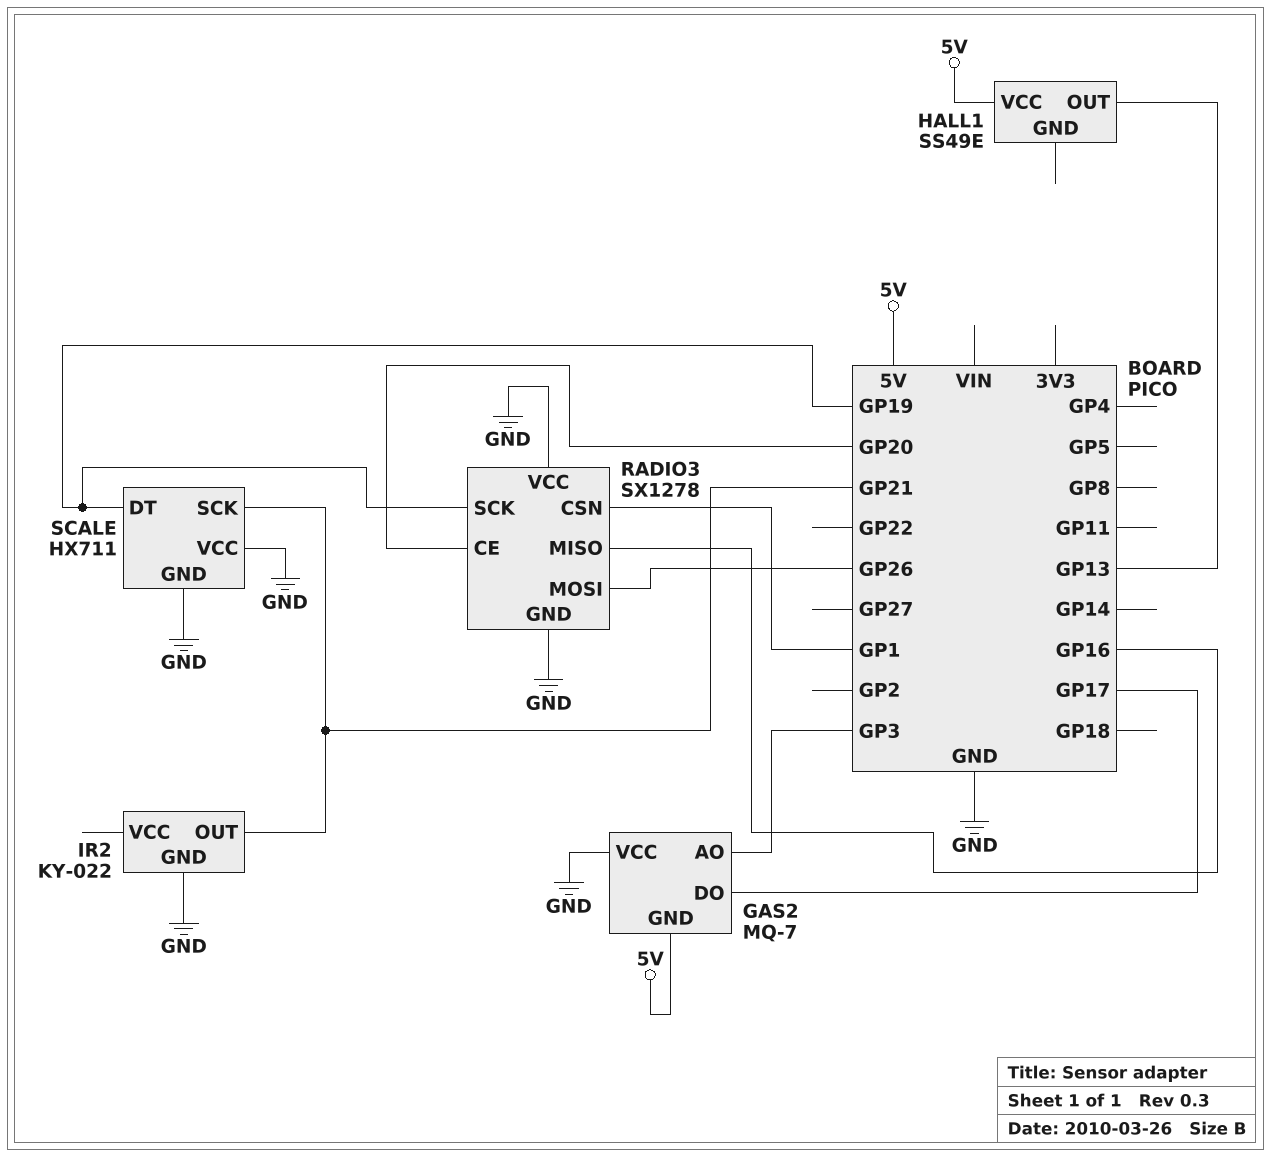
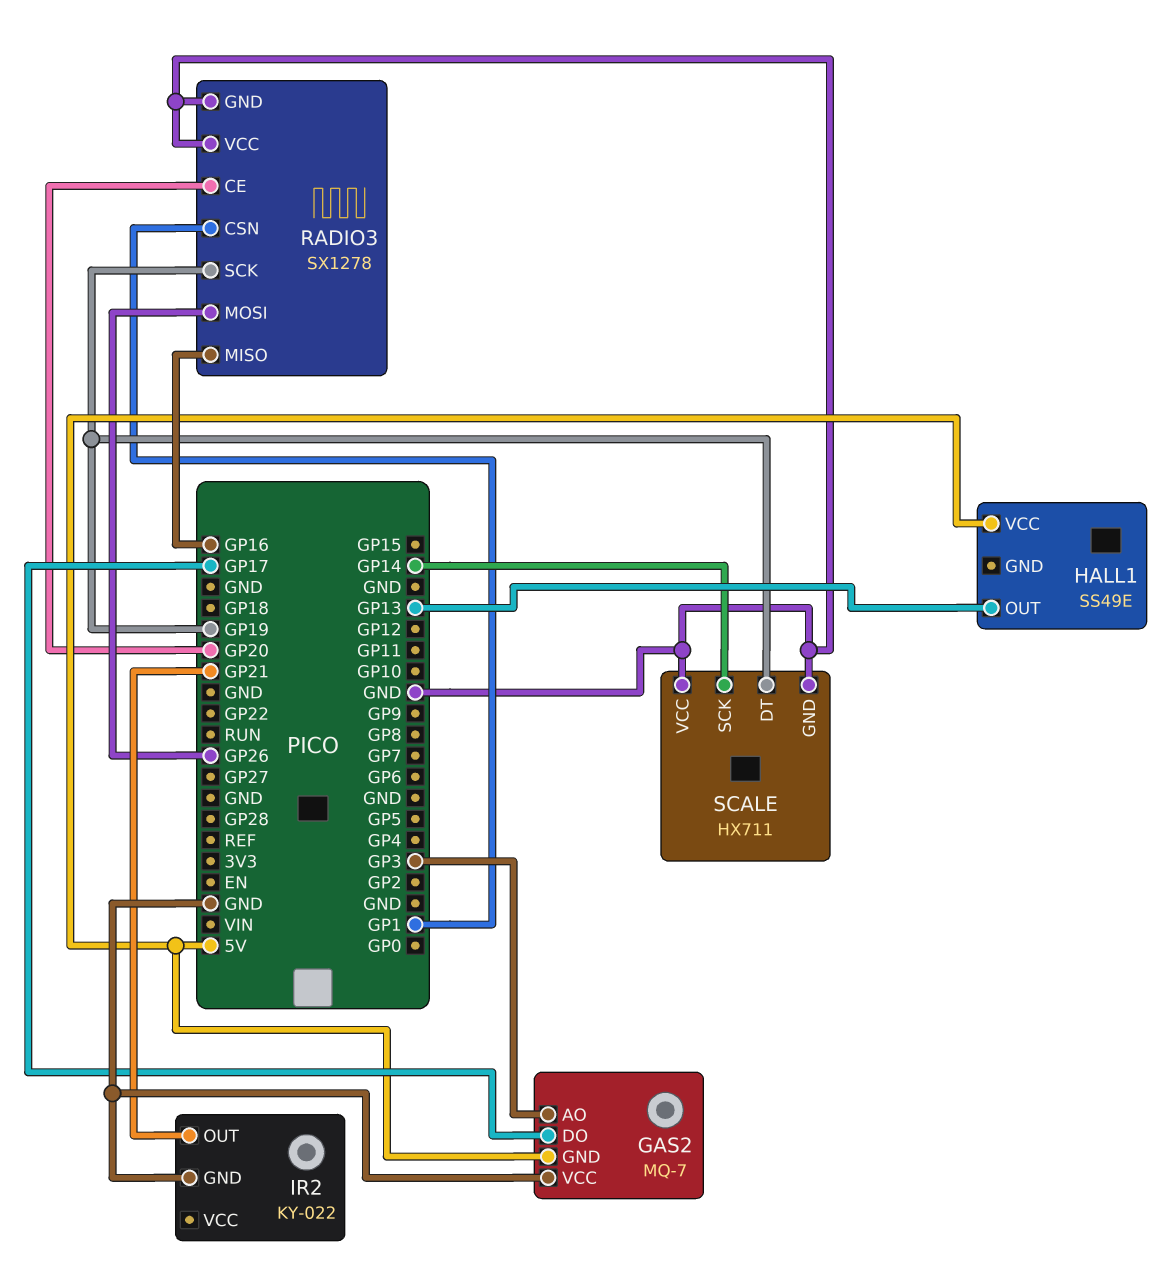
SCALE pin SCK: GP21 -> GP14

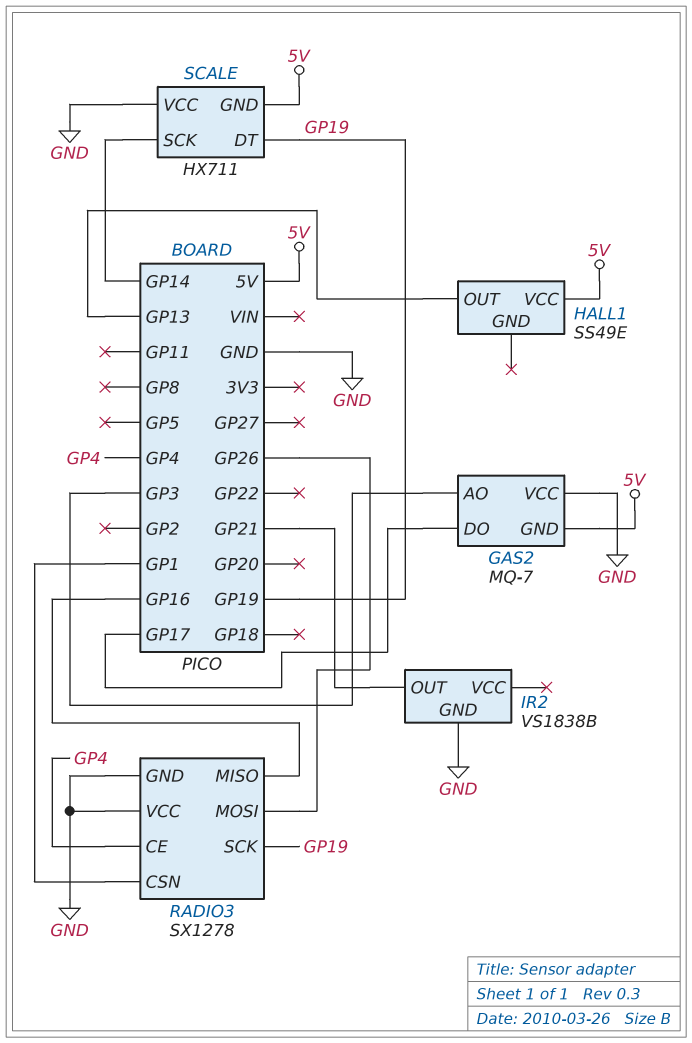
IR2: KY-022 -> VS1838B
RADIO3 pin CE: GP20 -> GP4
SCALE pin GND: GND -> 5V

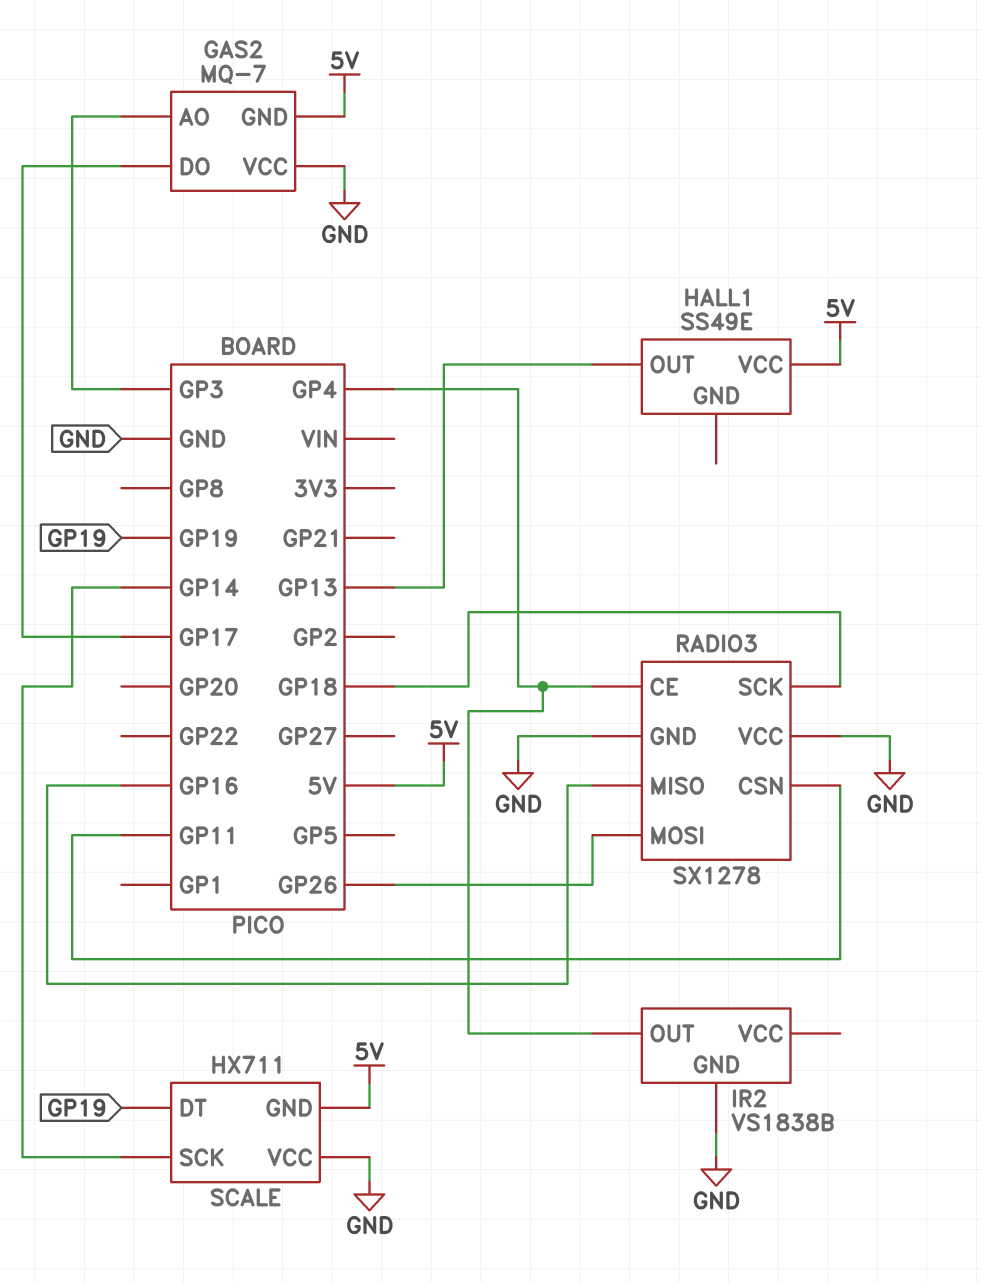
IR2 pin OUT: GP21 -> GP4
RADIO3 pin CSN: GP1 -> GP11
RADIO3 pin SCK: GP19 -> GP18

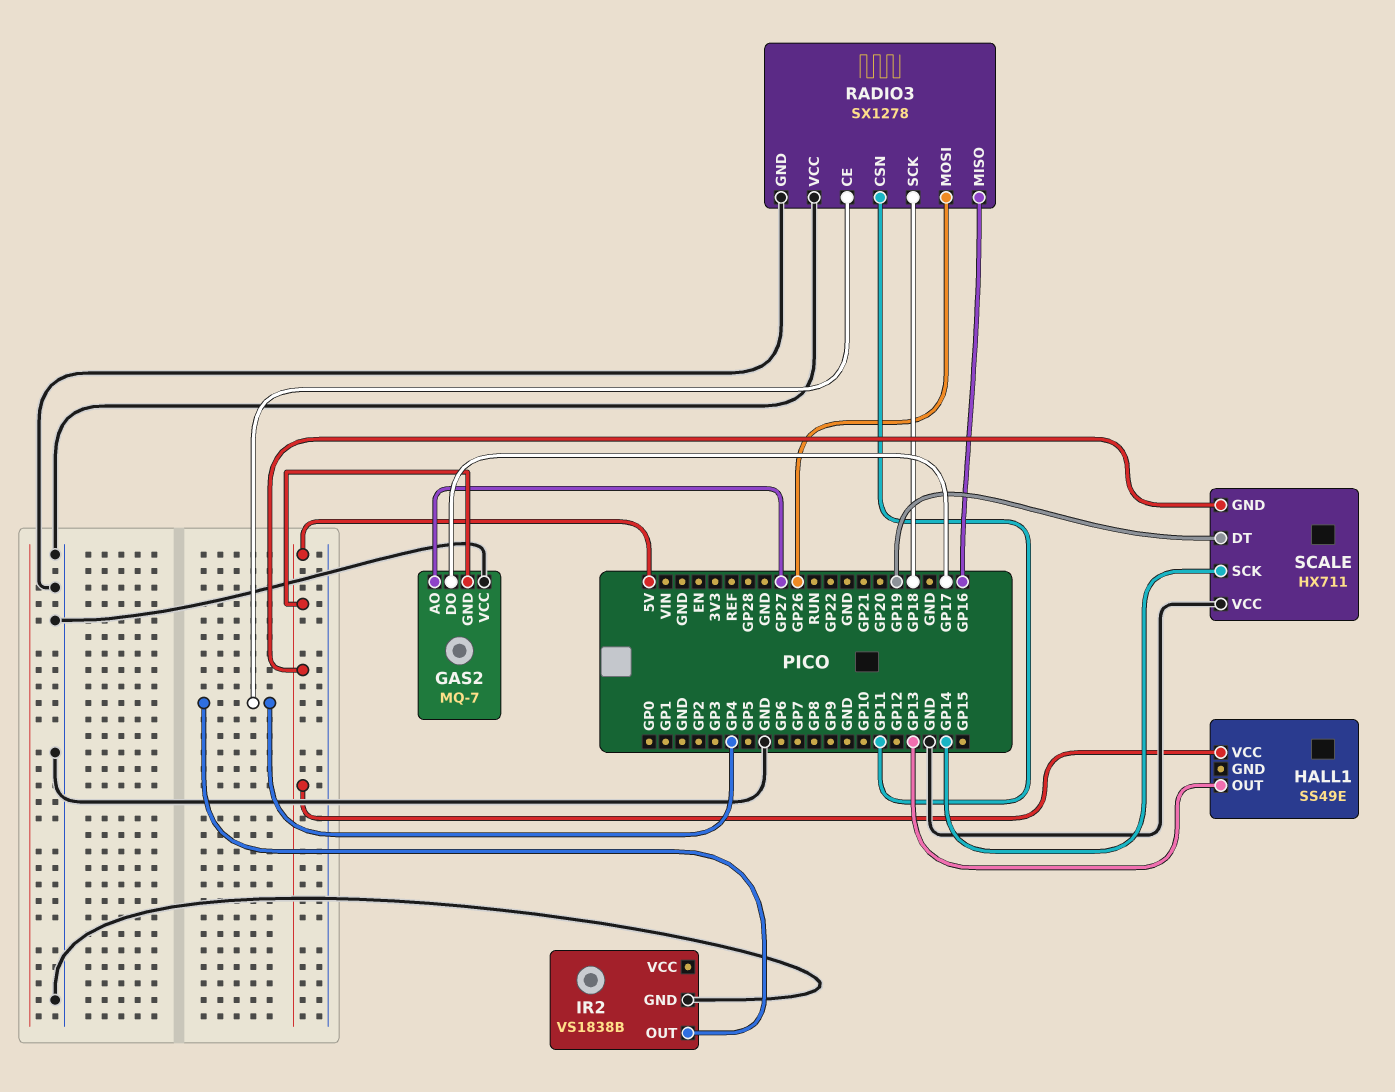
GAS2 pin AO: GP3 -> GP27

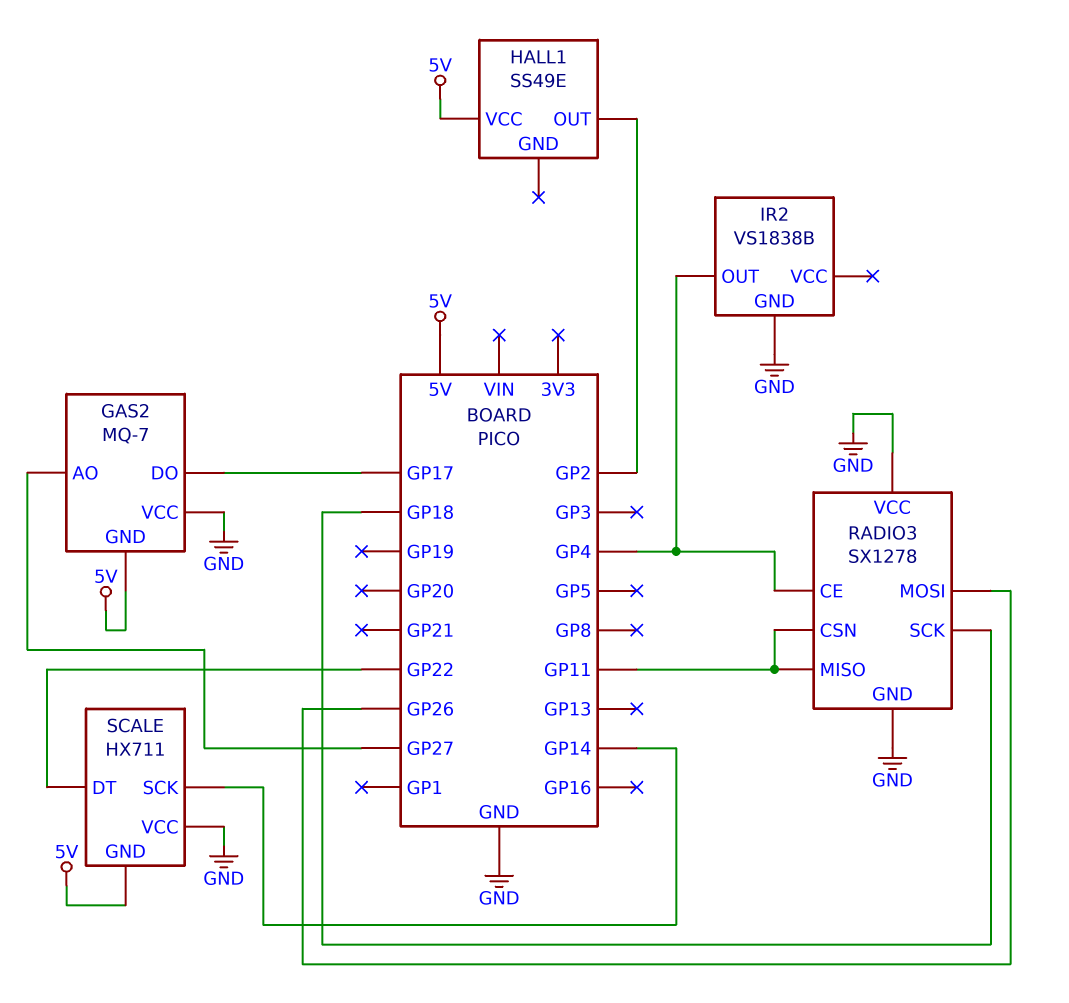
HALL1 pin OUT: GP13 -> GP2
RADIO3 pin MISO: GP16 -> GP11
SCALE pin DT: GP19 -> GP22

